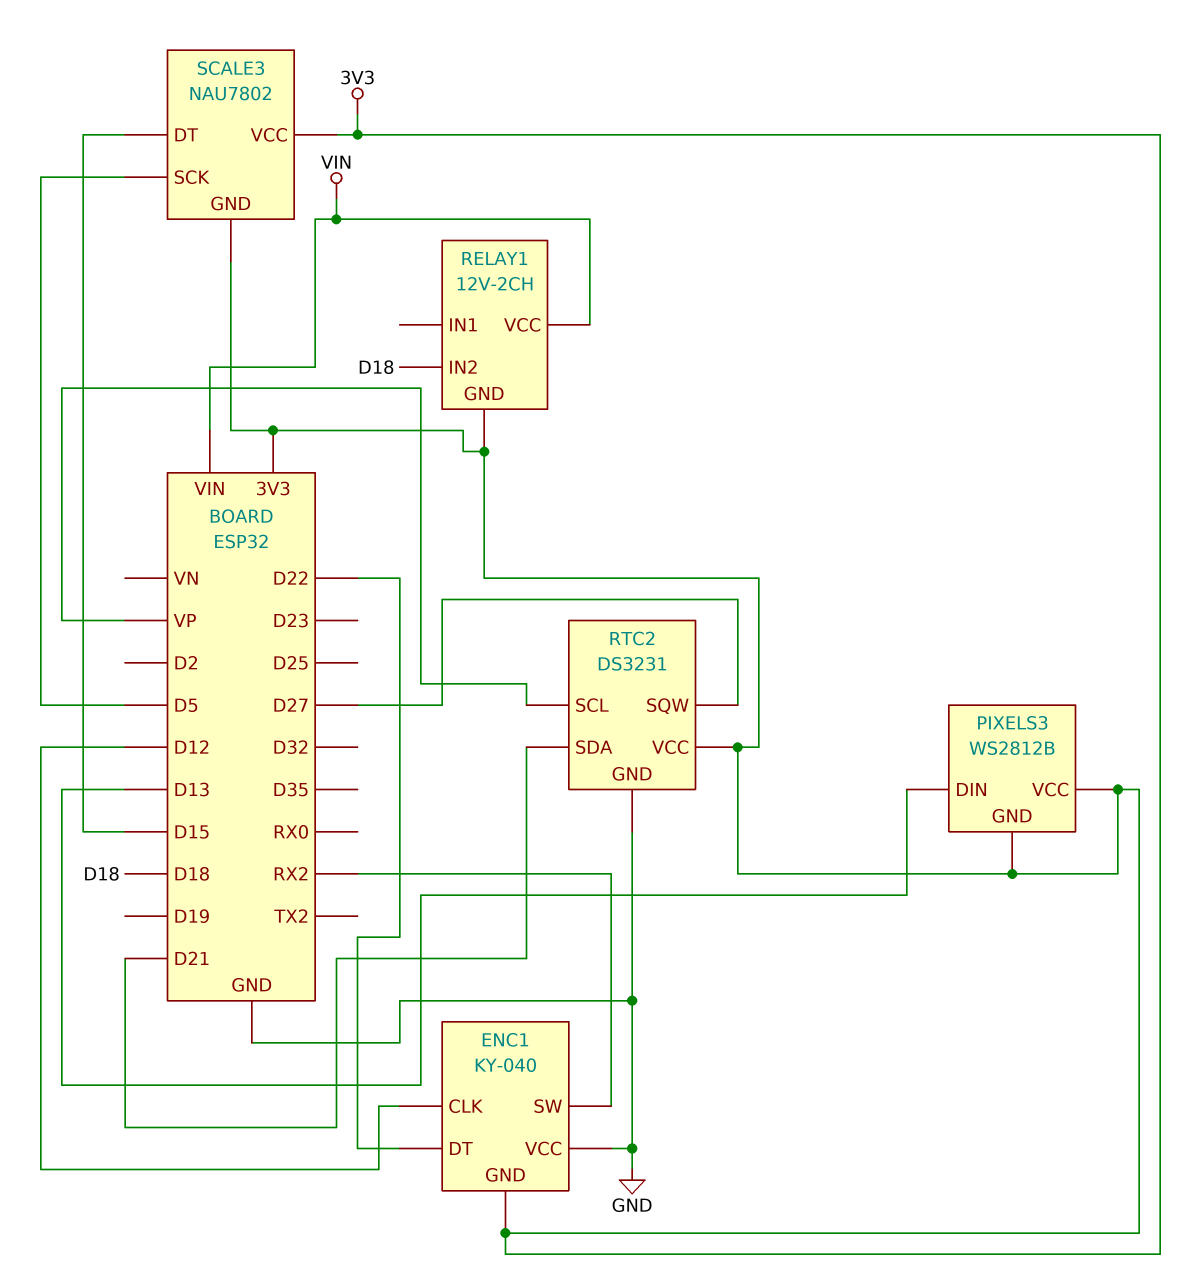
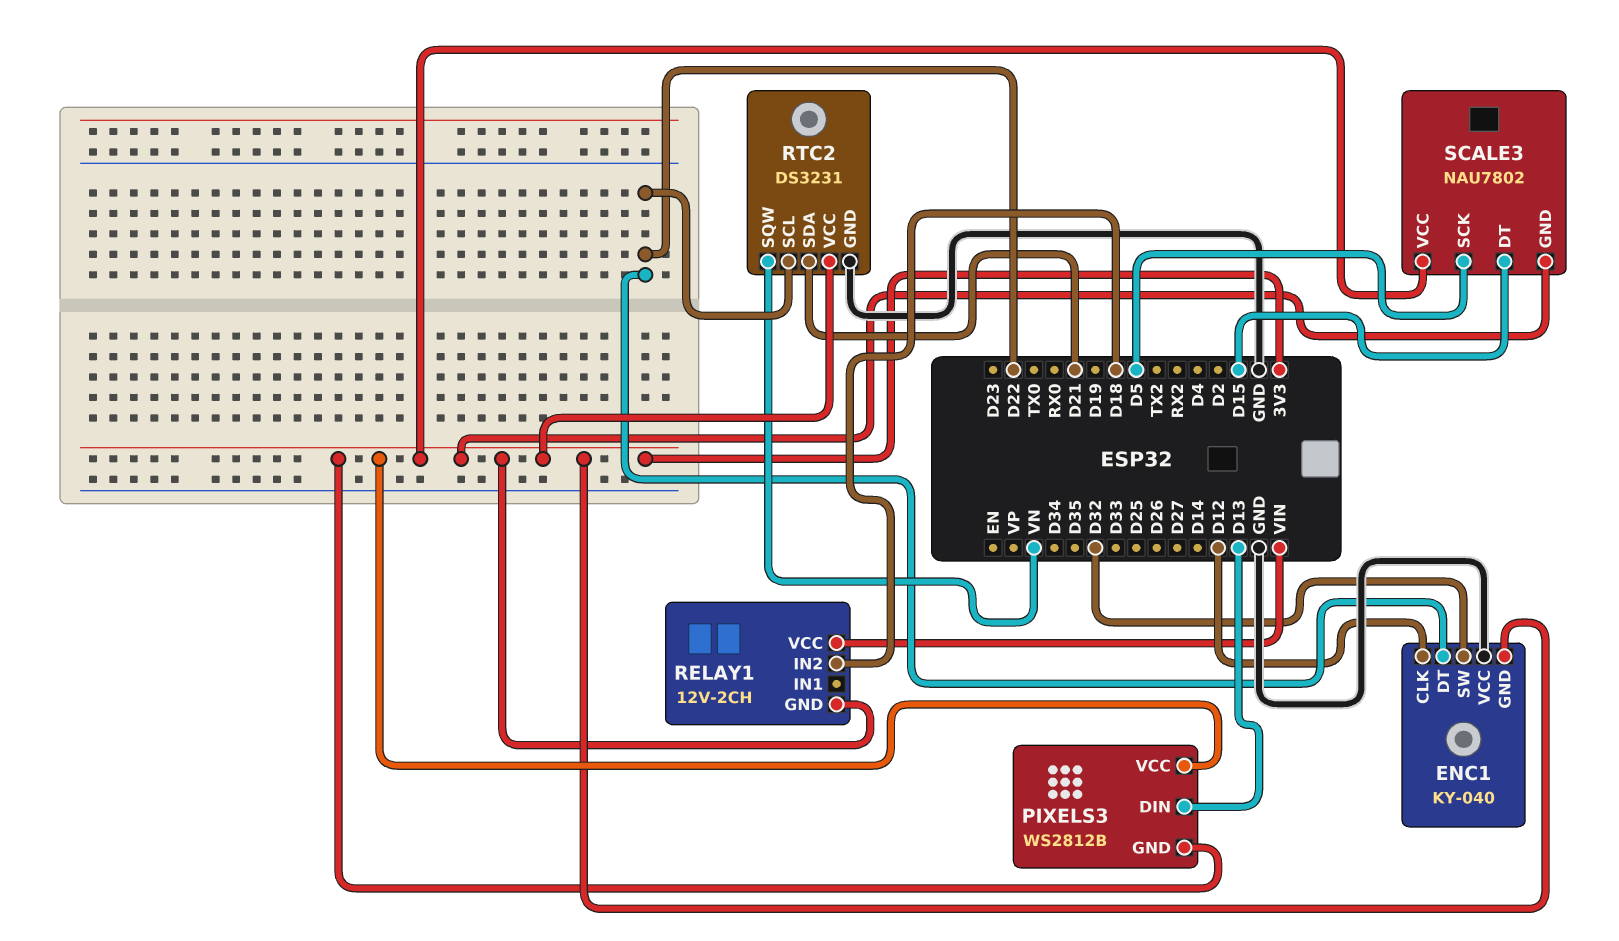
ENC1 pin SW: RX2 -> D32
RTC2 pin SCL: VP -> D22
RTC2 pin SQW: D27 -> VN

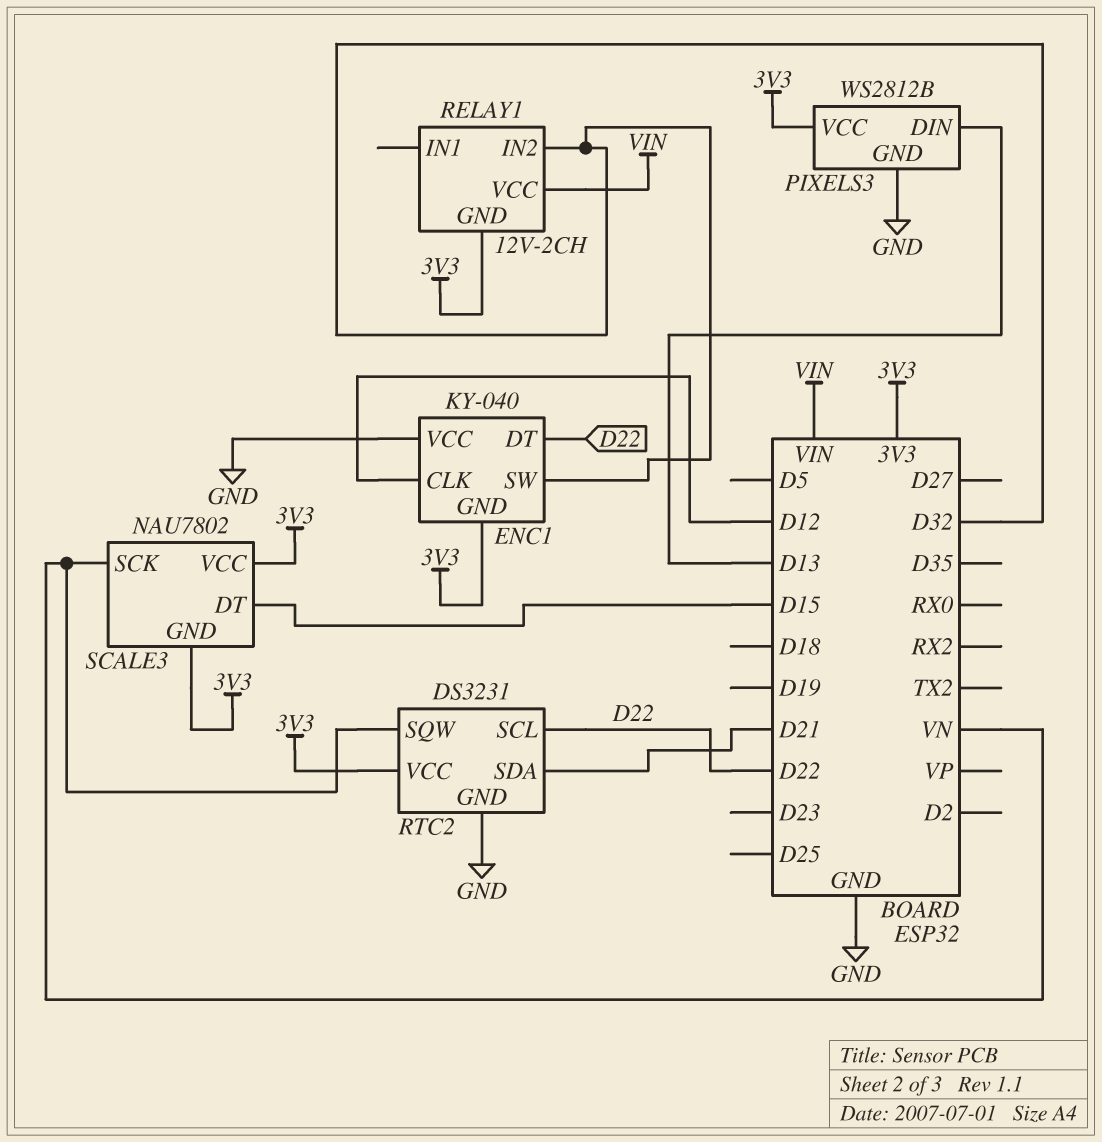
PIXELS3 pin GND: 3V3 -> GND
RELAY1 pin IN2: D18 -> D32
SCALE3 pin SCK: D5 -> VN

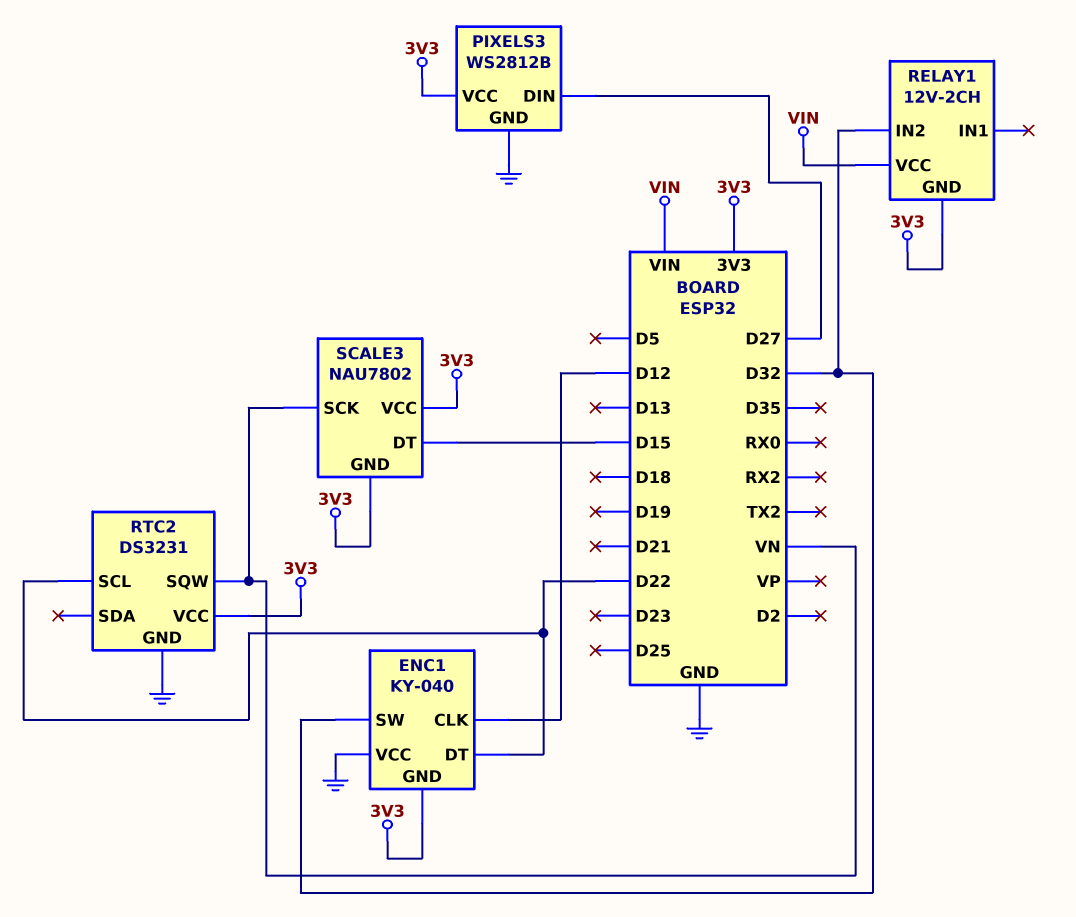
PIXELS3 pin DIN: D13 -> D27
RTC2 pin SDA: D21 -> none

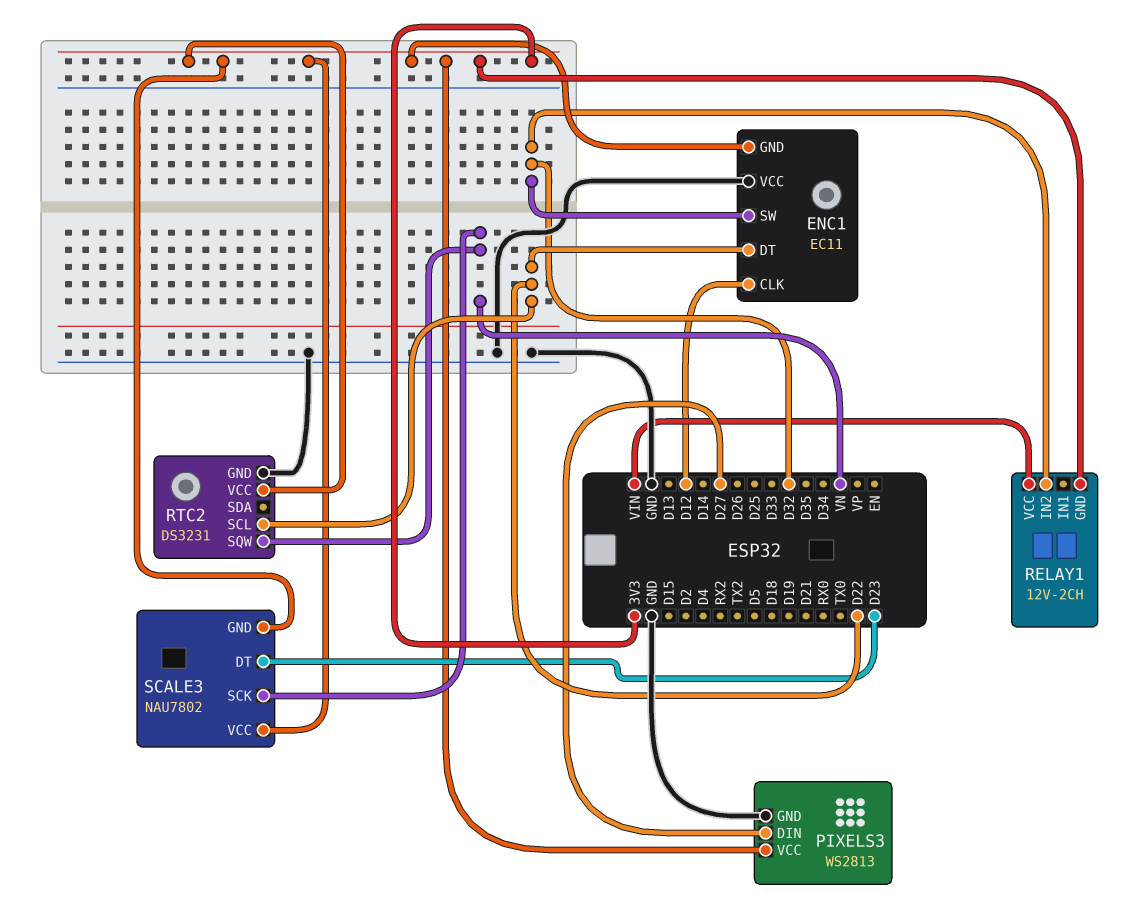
ENC1: KY-040 -> EC11
PIXELS3: WS2812B -> WS2813
SCALE3 pin DT: D15 -> D23

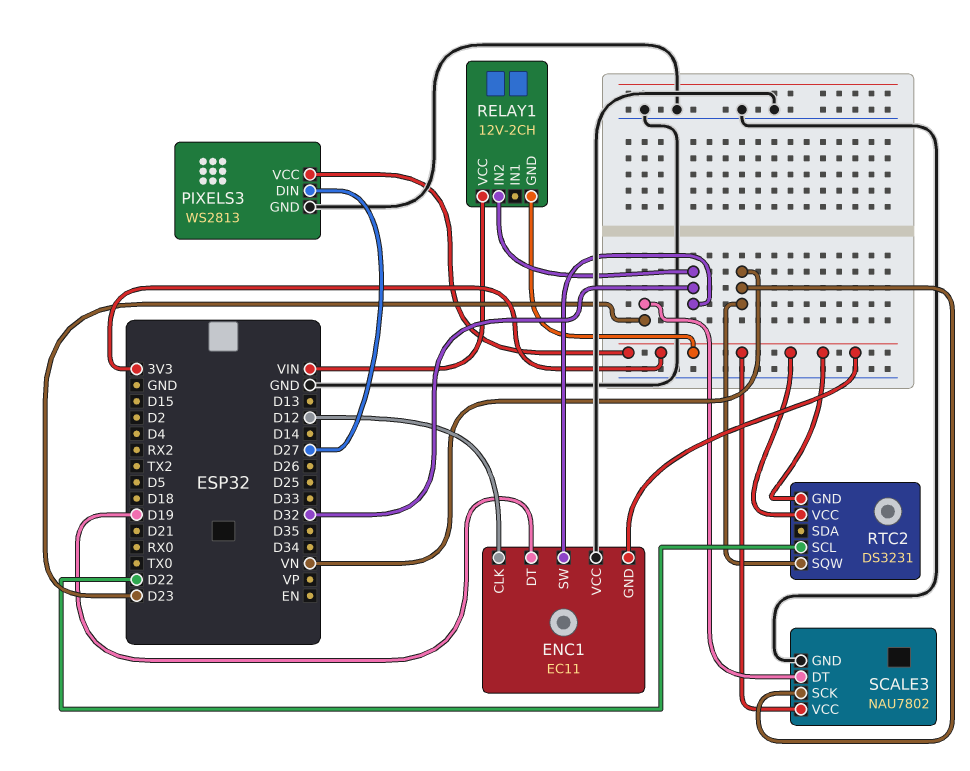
ENC1 pin DT: D22 -> D19
RTC2 pin GND: GND -> 3V3
SCALE3 pin GND: 3V3 -> GND

